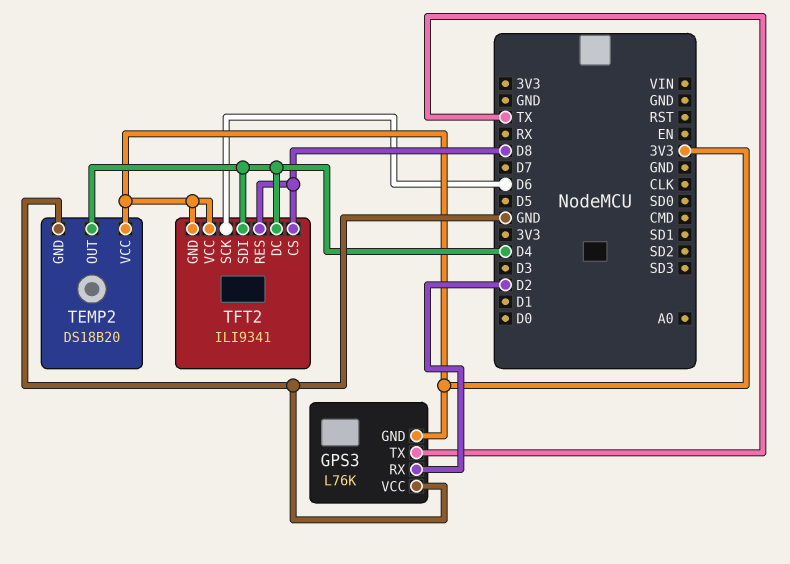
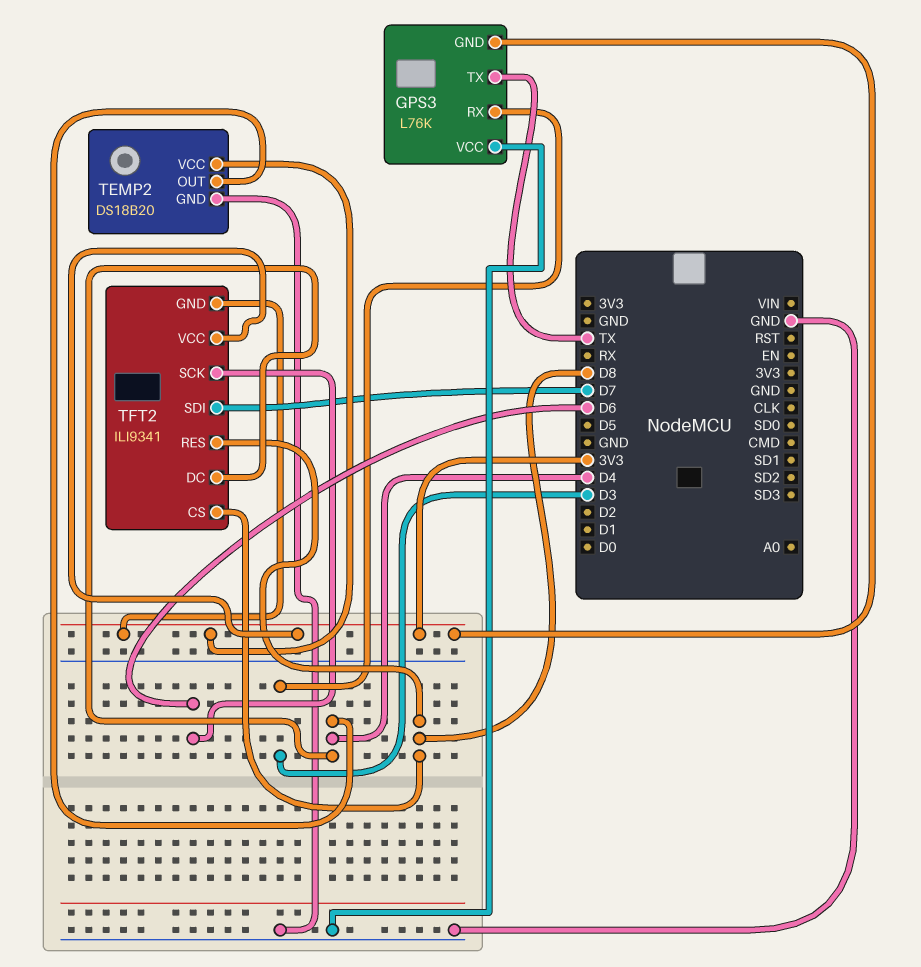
GPS3 pin RX: D2 -> D3
TFT2 pin SDI: D4 -> D7

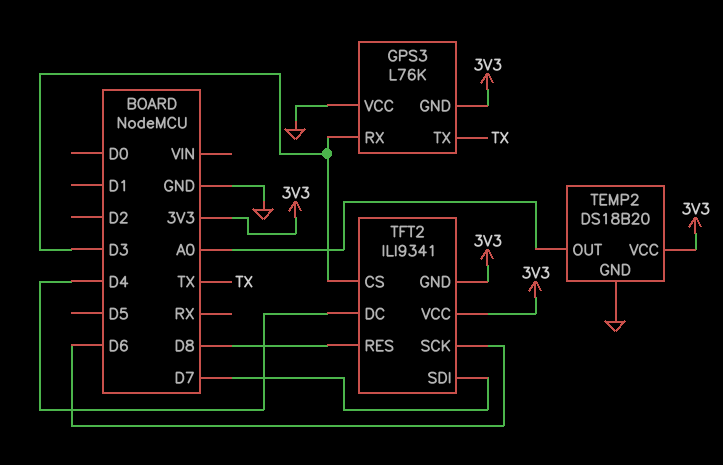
TEMP2 pin OUT: D4 -> A0
TFT2 pin CS: D8 -> D3

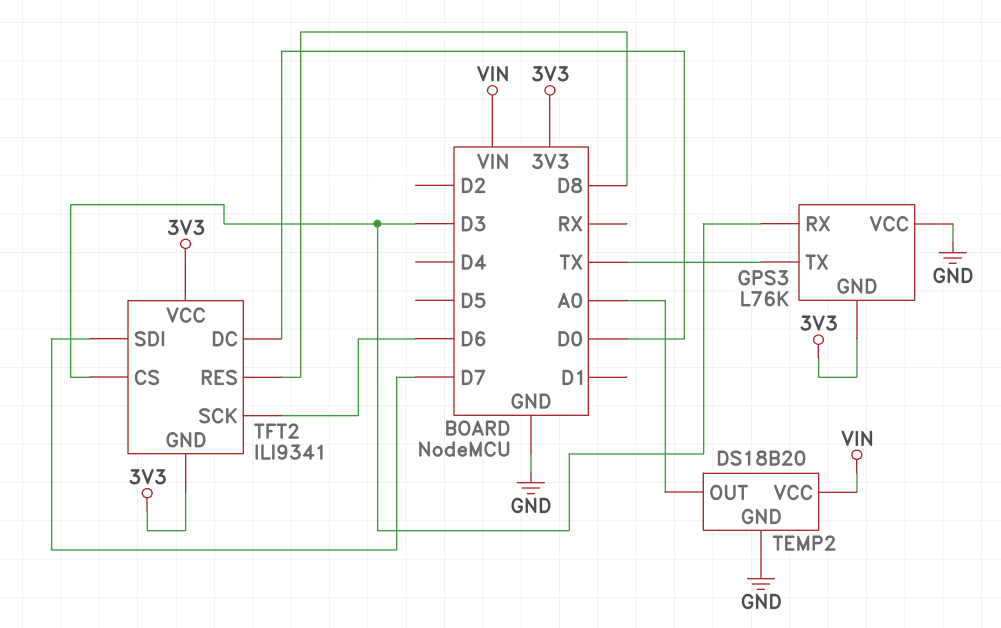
TEMP2 pin VCC: 3V3 -> VIN
TFT2 pin DC: D4 -> D0

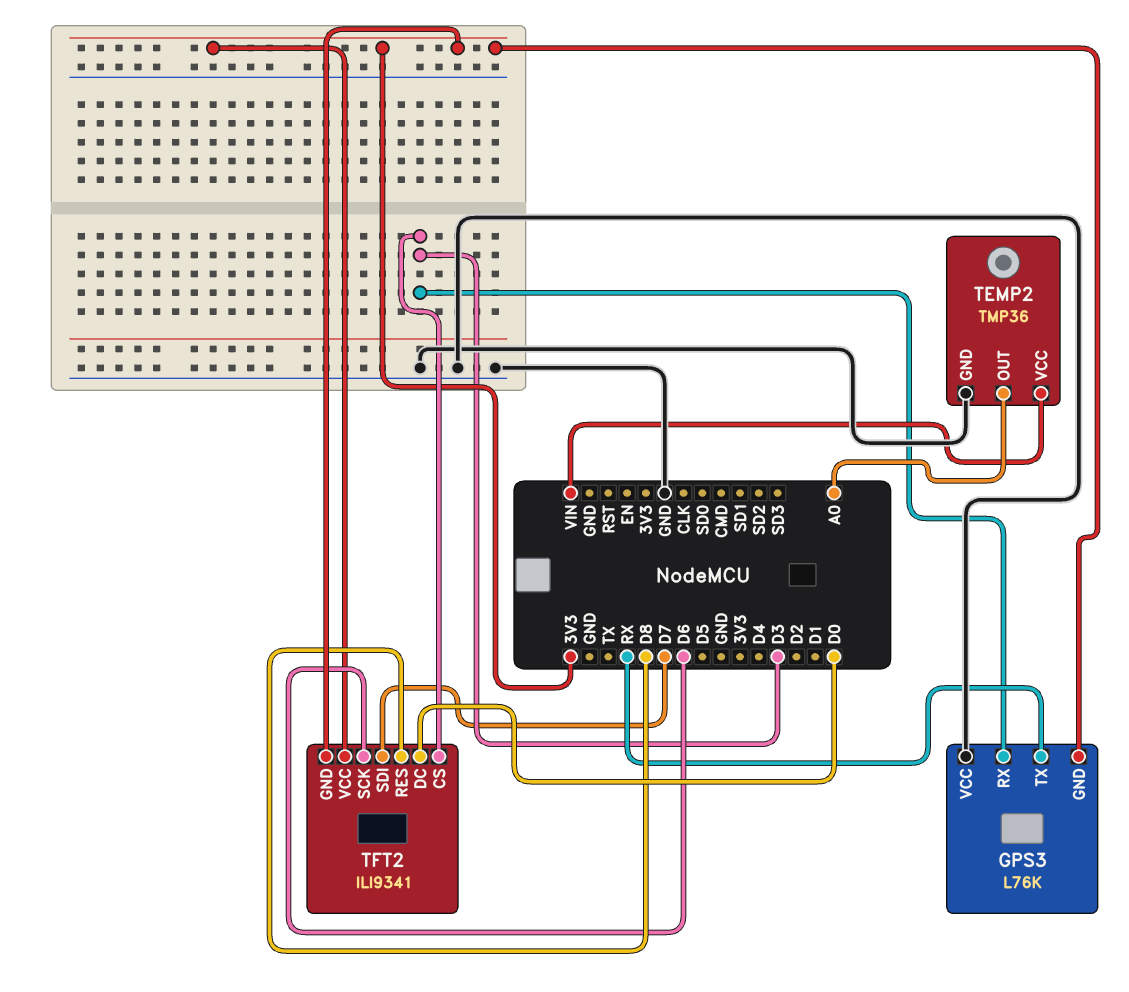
GPS3 pin TX: TX -> RX
TEMP2: DS18B20 -> TMP36

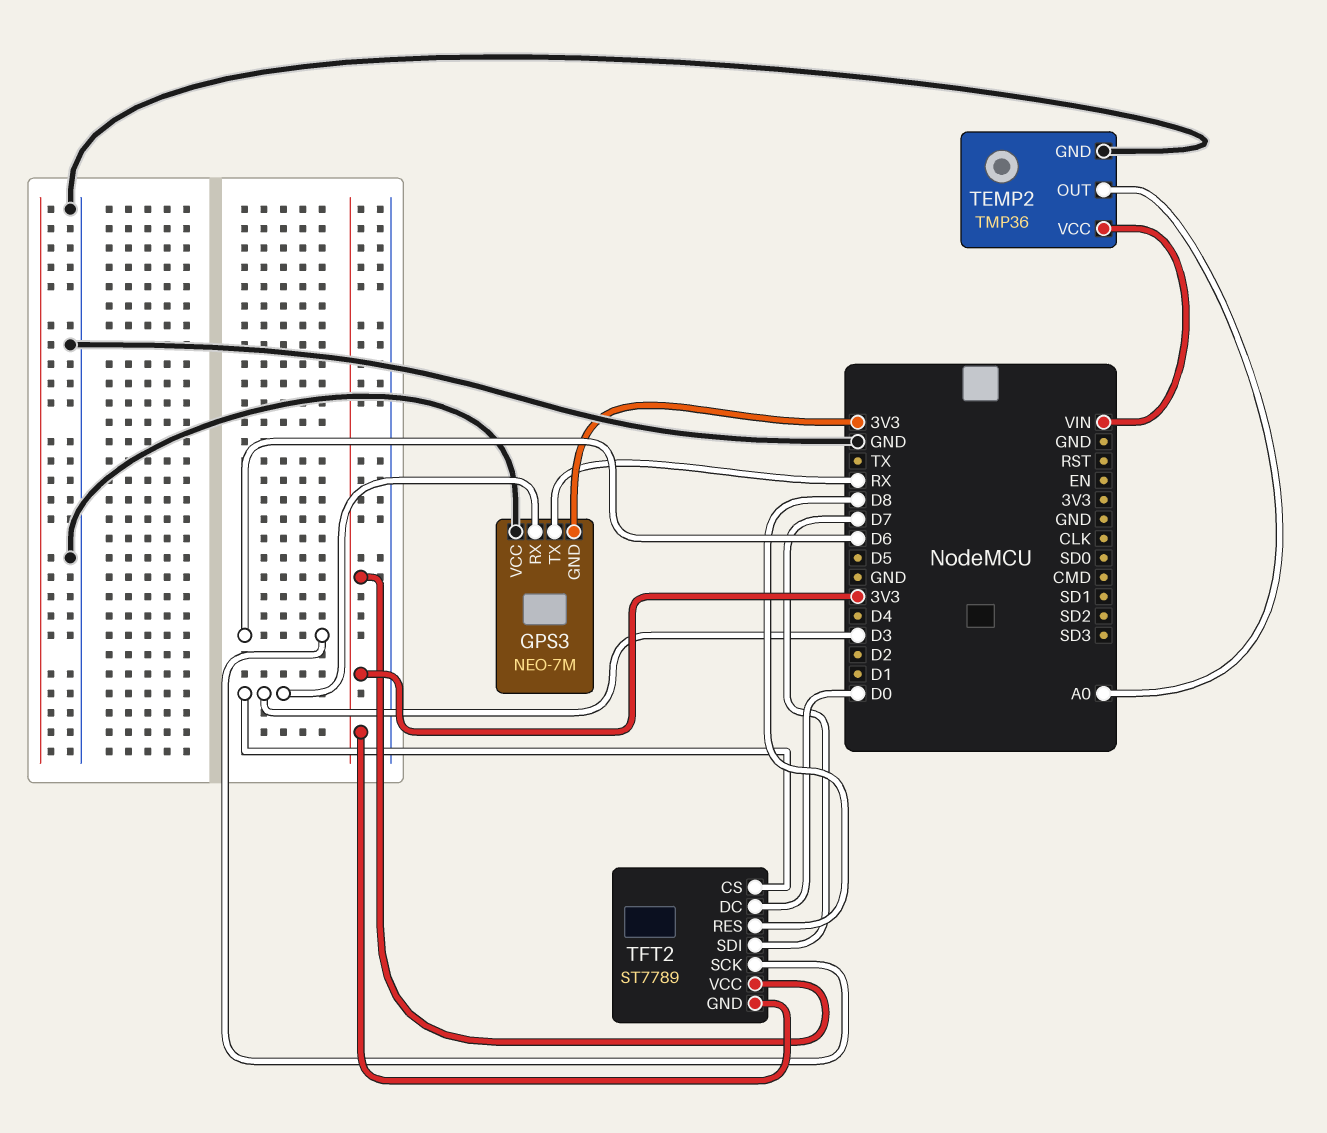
GPS3: L76K -> NEO-7M
TFT2: ILI9341 -> ST7789

